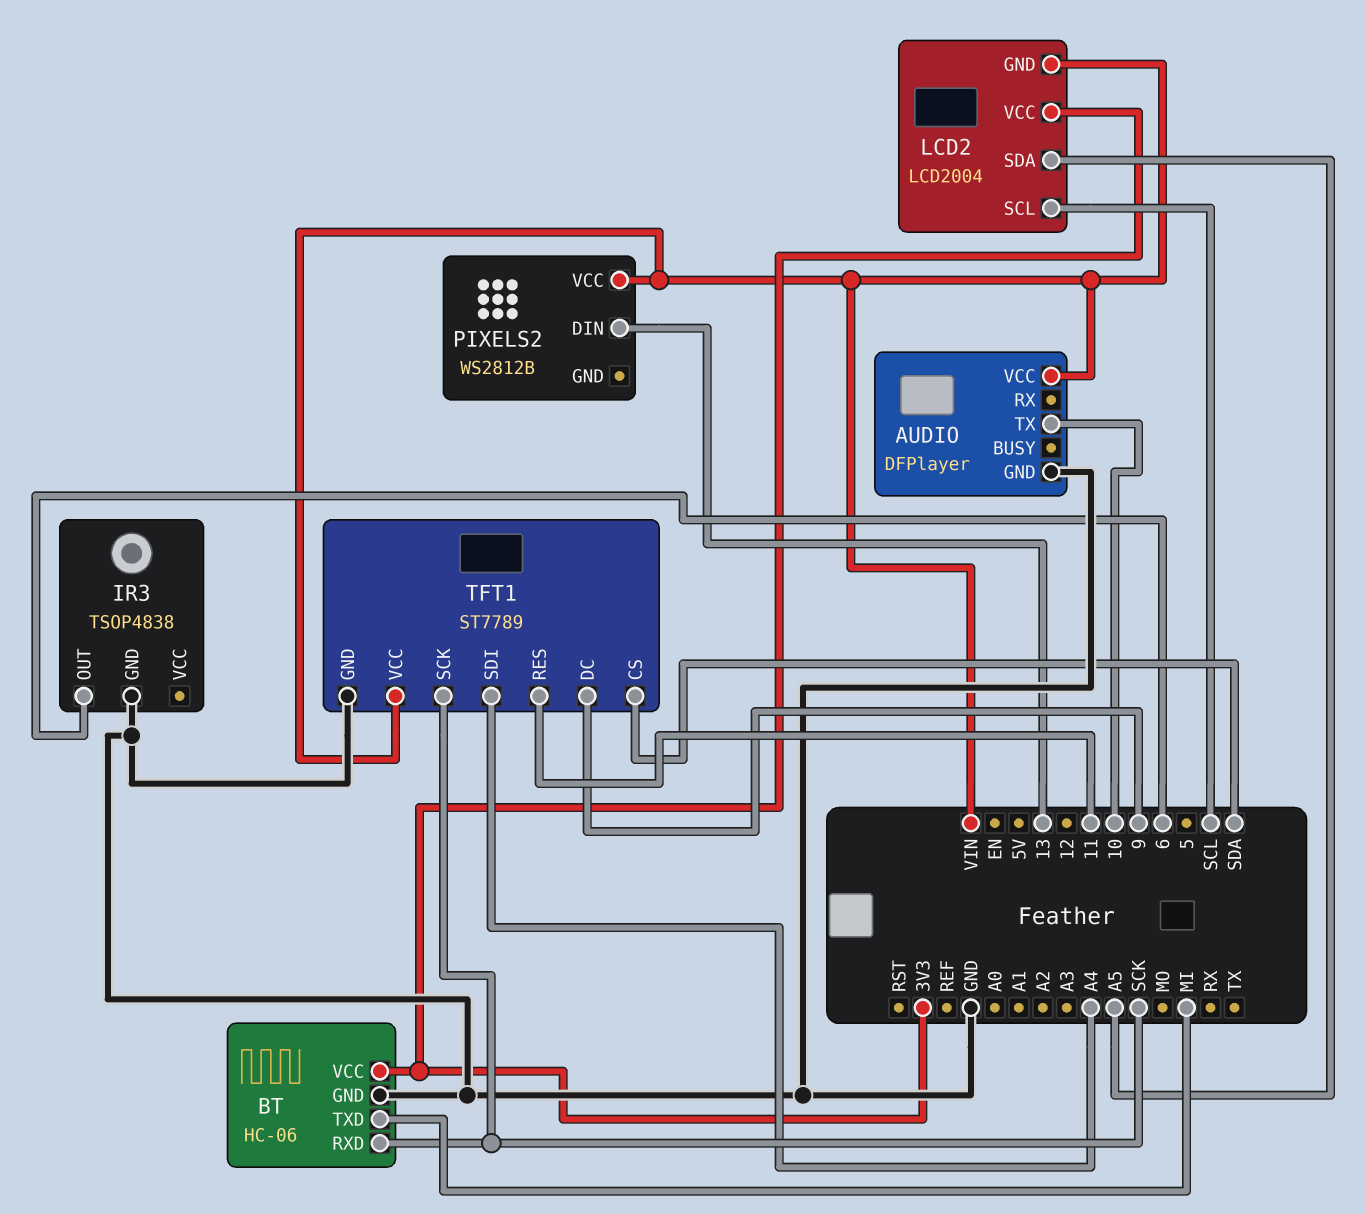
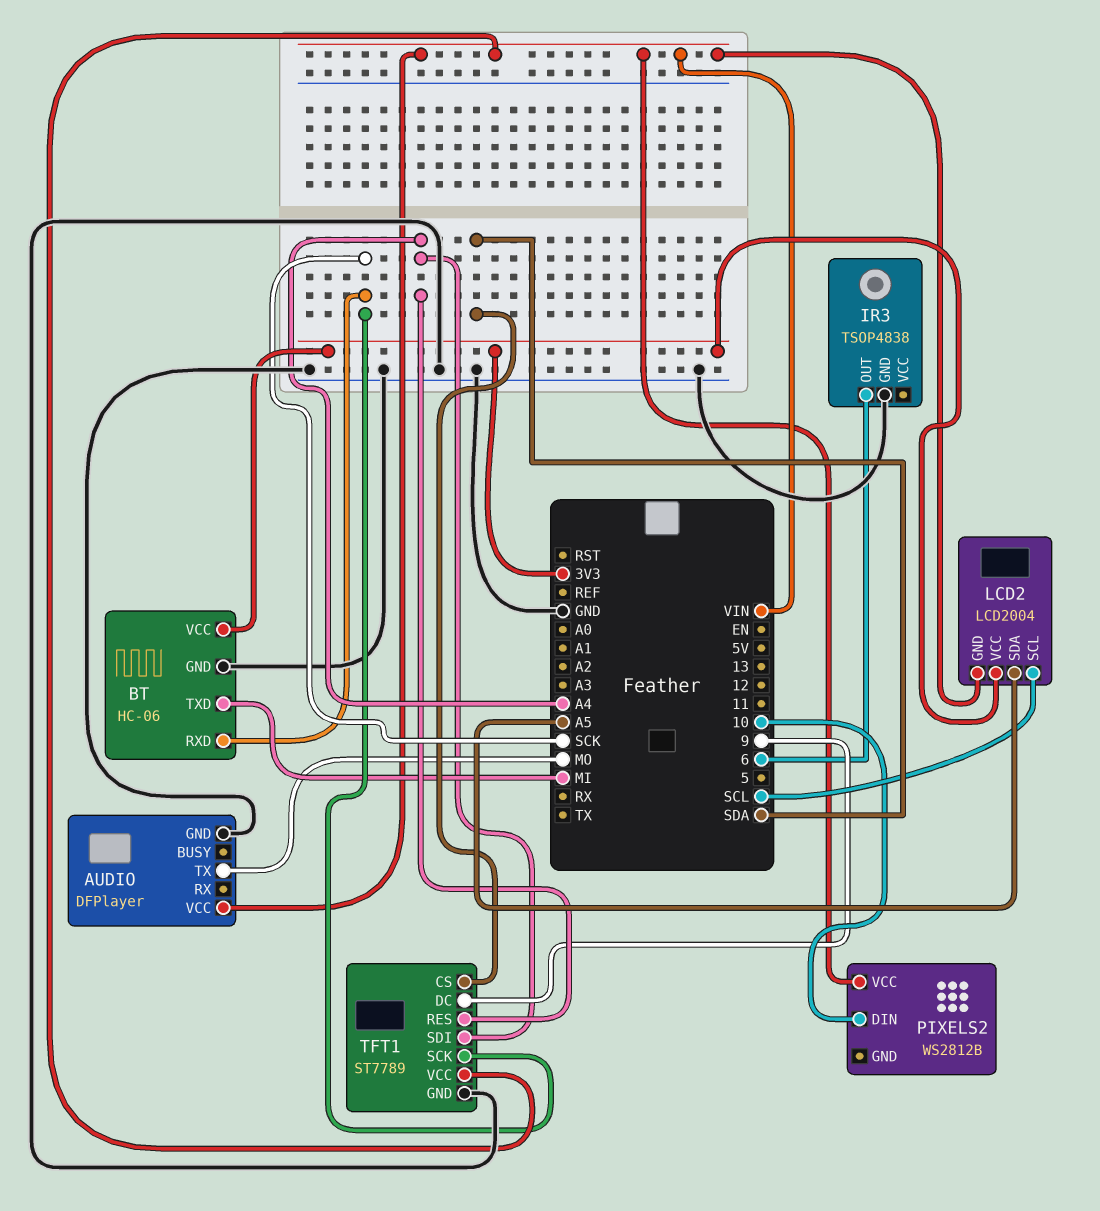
AUDIO pin TX: 10 -> MO
PIXELS2 pin DIN: 13 -> 10
TFT1 pin RES: 11 -> A4

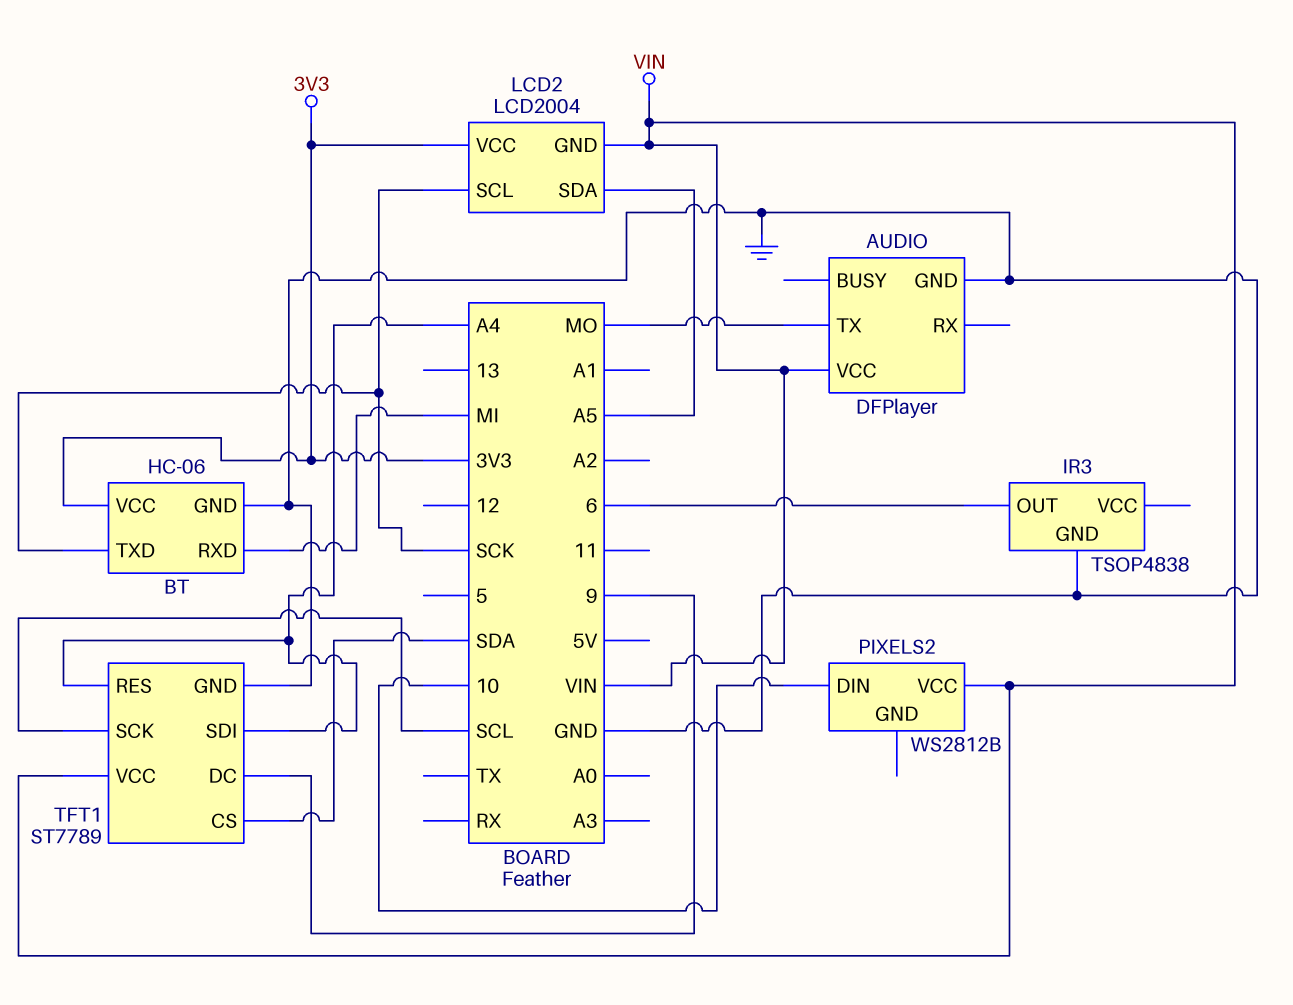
BT pin RXD: SCK -> MI
BT pin TXD: MI -> SCK
LCD2 pin SCL: SCL -> SCK
TFT1 pin SCK: SCK -> SCL

